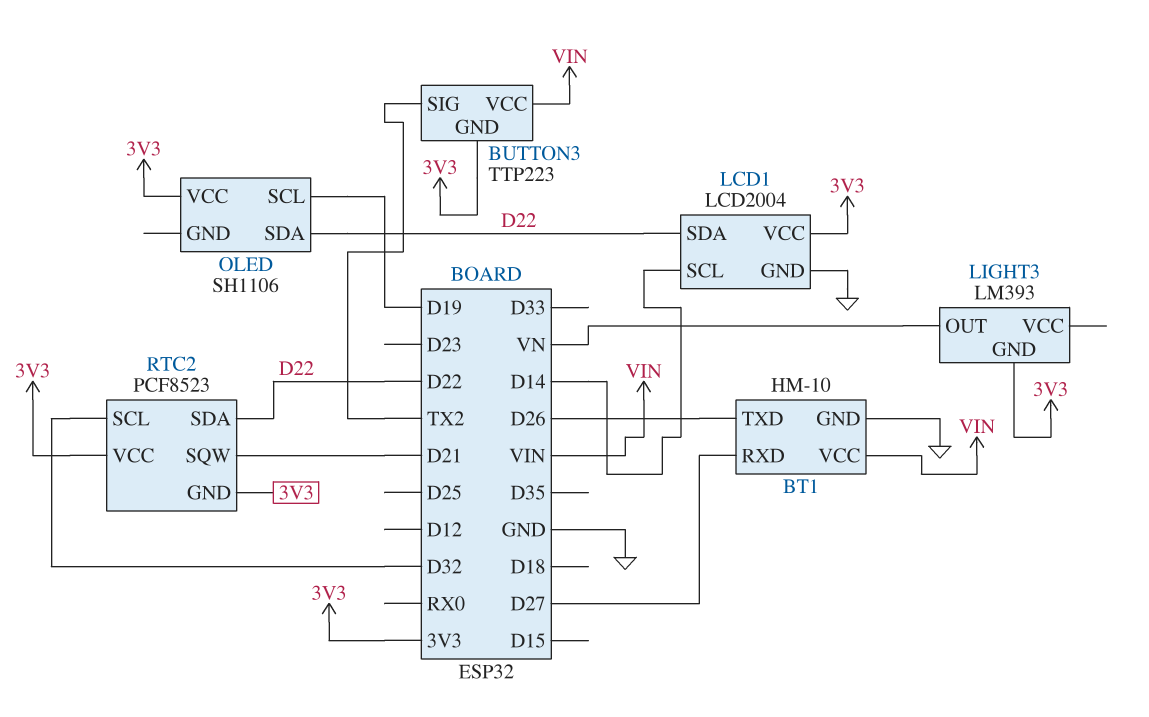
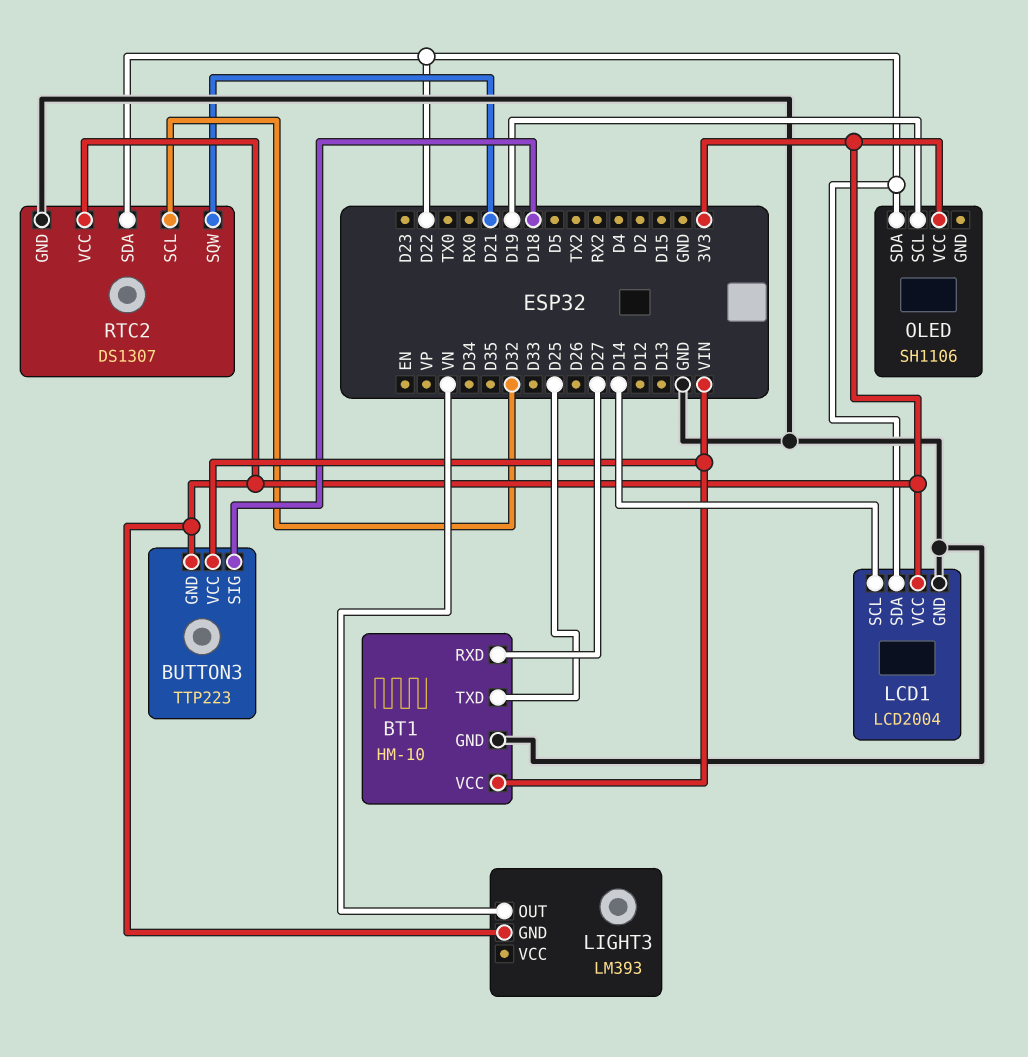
BT1 pin TXD: D26 -> D25
BUTTON3 pin SIG: TX2 -> D18
RTC2: PCF8523 -> DS1307
RTC2 pin GND: 3V3 -> GND

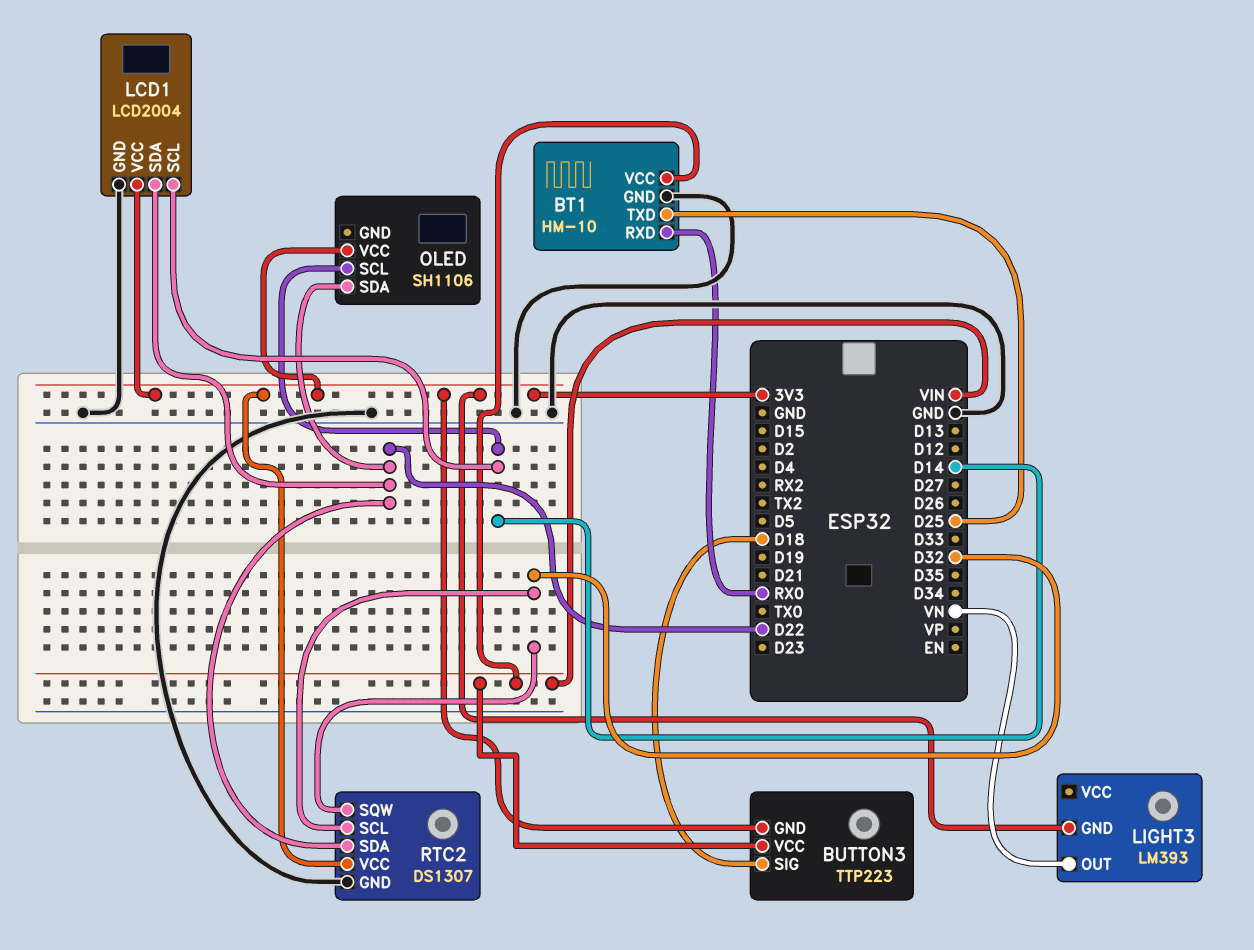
BT1 pin RXD: D27 -> RX0
OLED pin SCL: D19 -> D14
RTC2 pin SQW: D21 -> D32

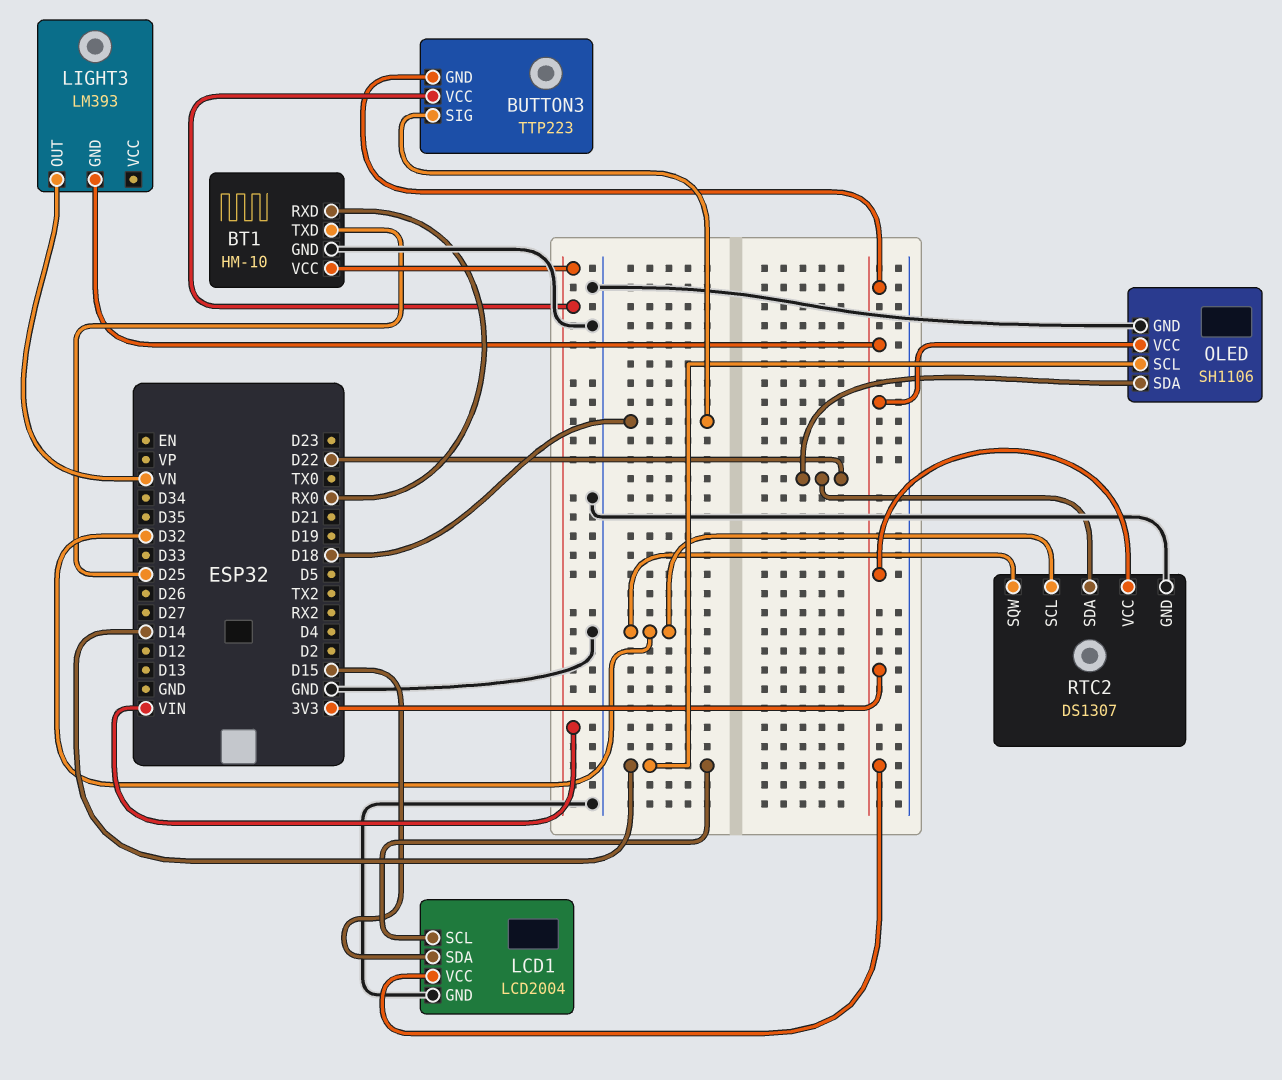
LCD1 pin SDA: D22 -> D15
OLED pin GND: none -> GND

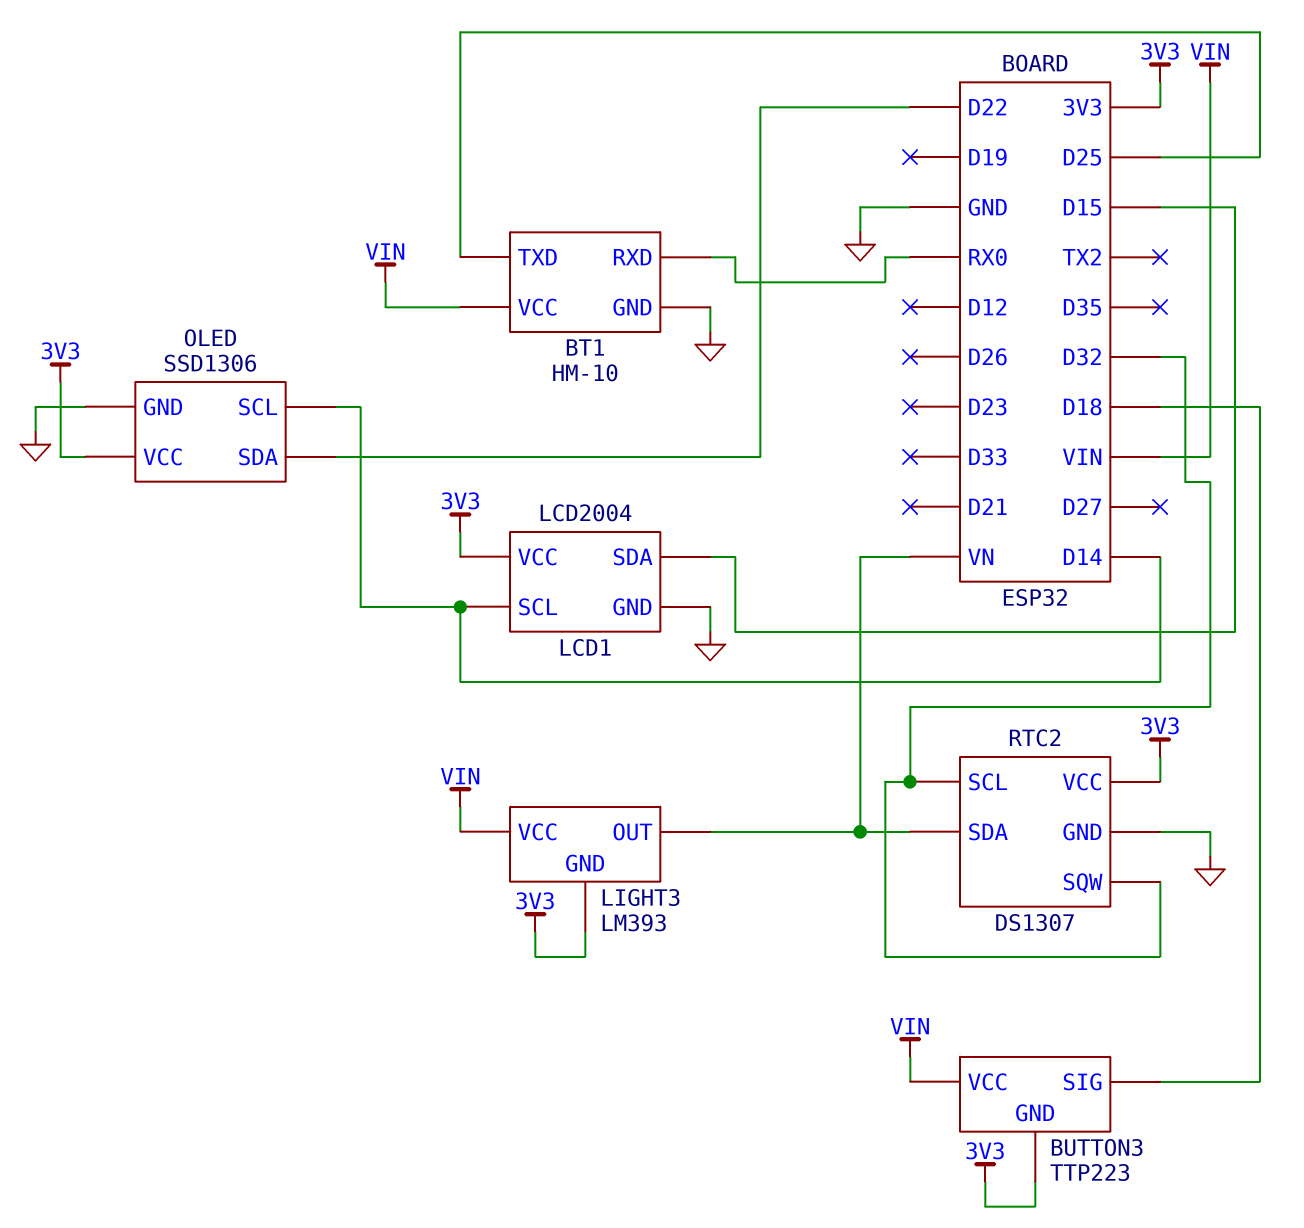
LIGHT3 pin VCC: none -> VIN
OLED: SH1106 -> SSD1306
RTC2 pin SDA: D22 -> VN

